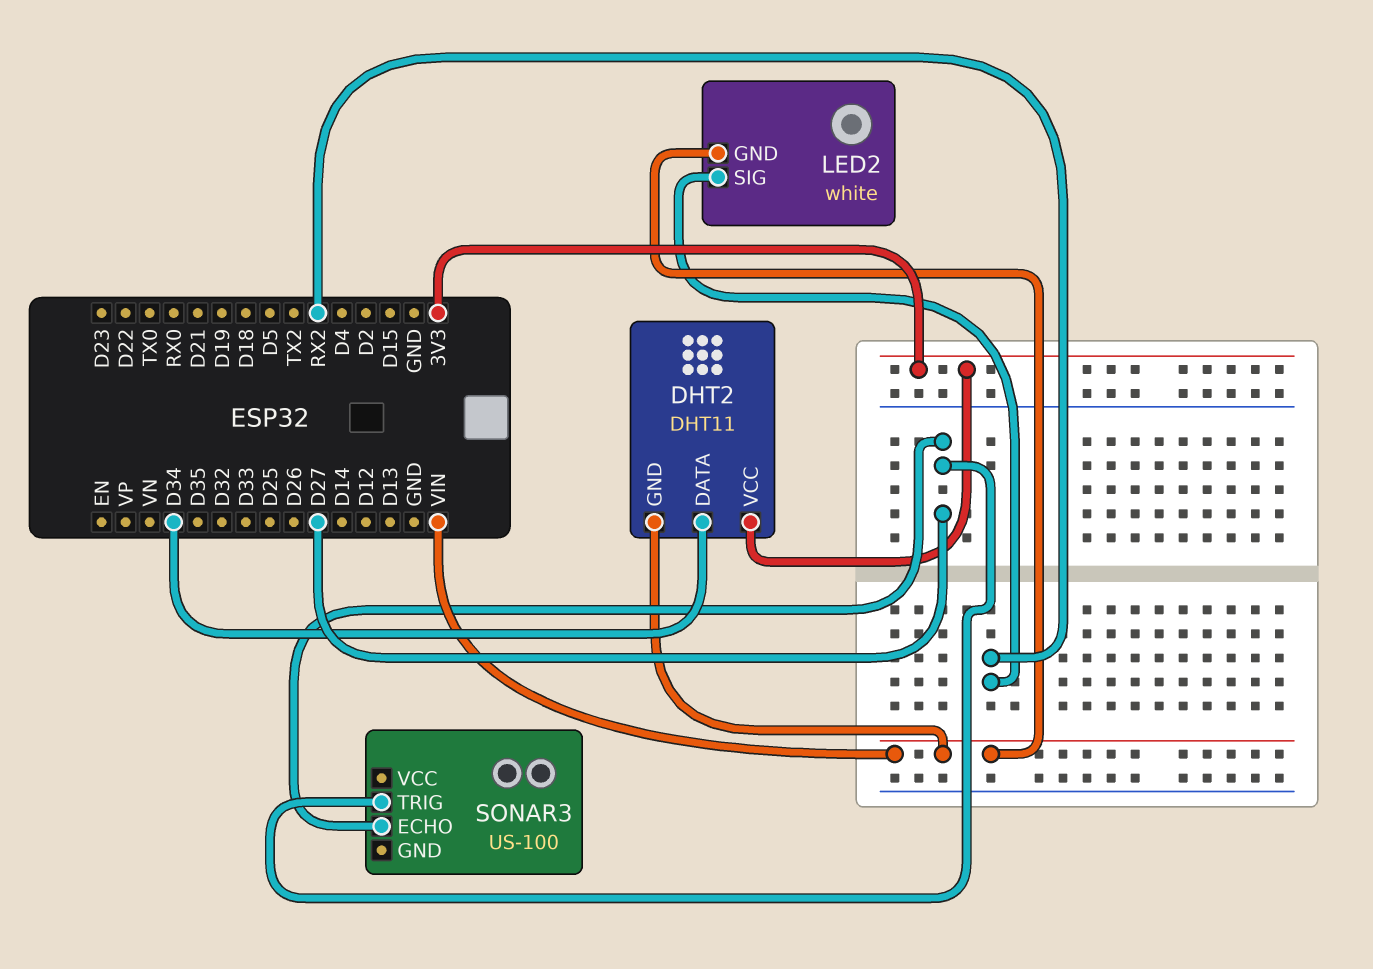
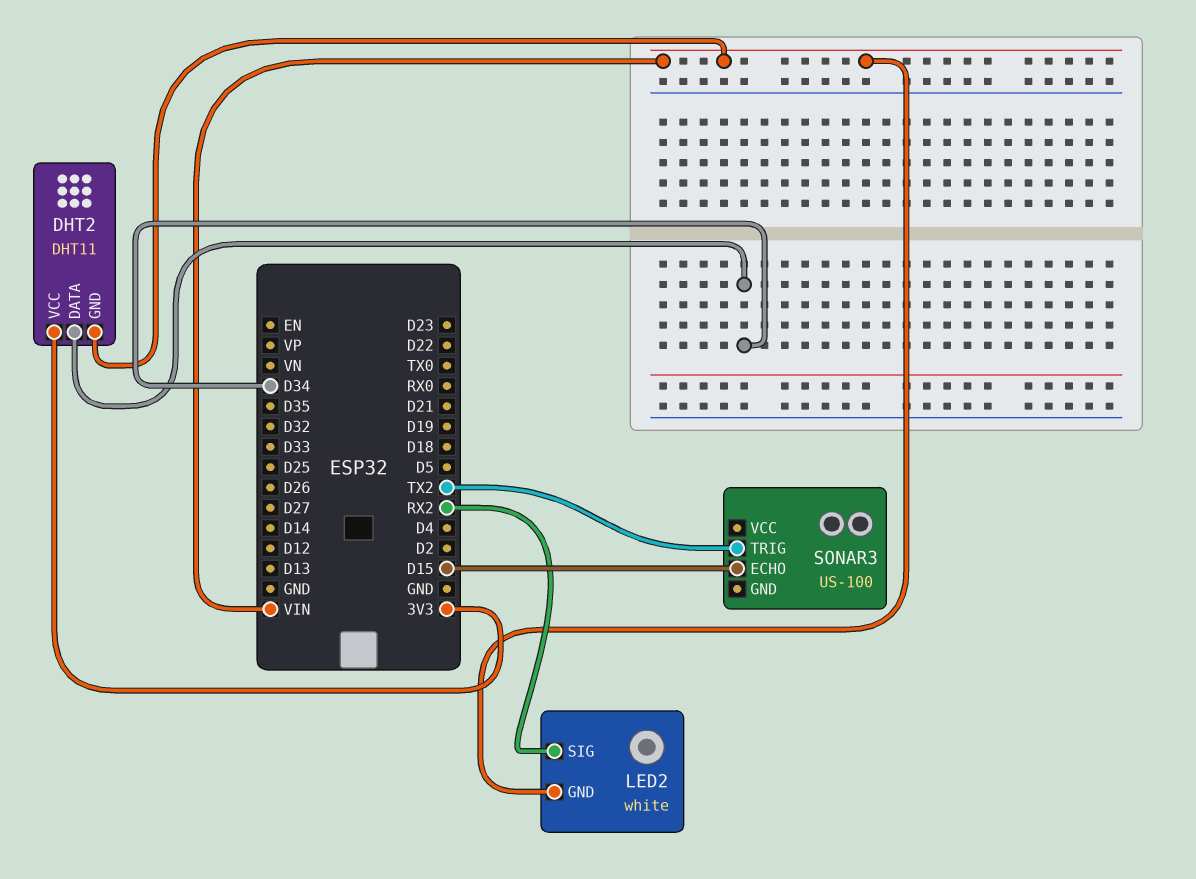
SONAR3 pin ECHO: D27 -> D15
SONAR3 pin TRIG: D27 -> TX2

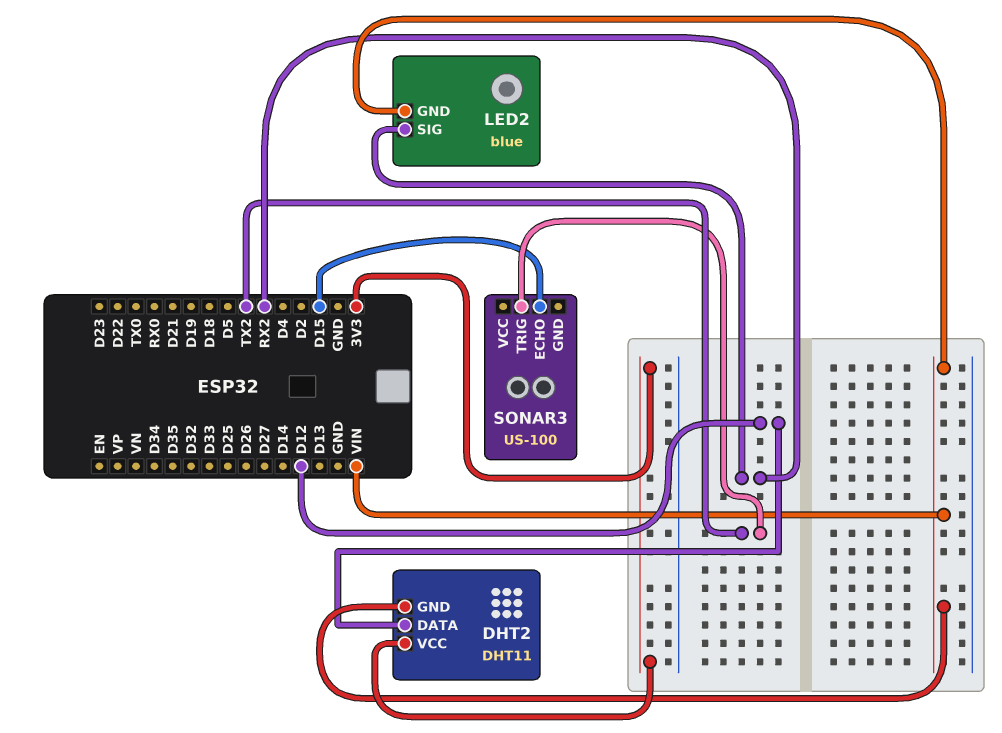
DHT2 pin DATA: D34 -> D12
LED2: white -> blue

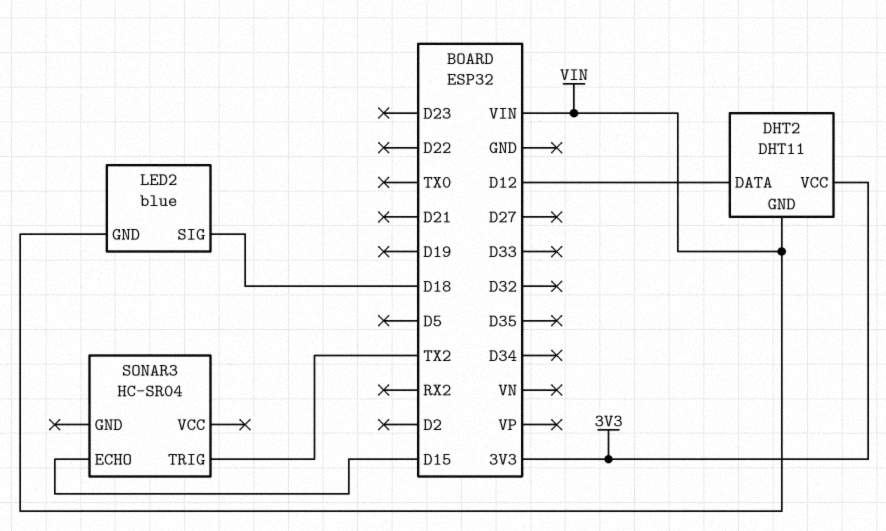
LED2 pin SIG: RX2 -> D18
SONAR3: US-100 -> HC-SR04

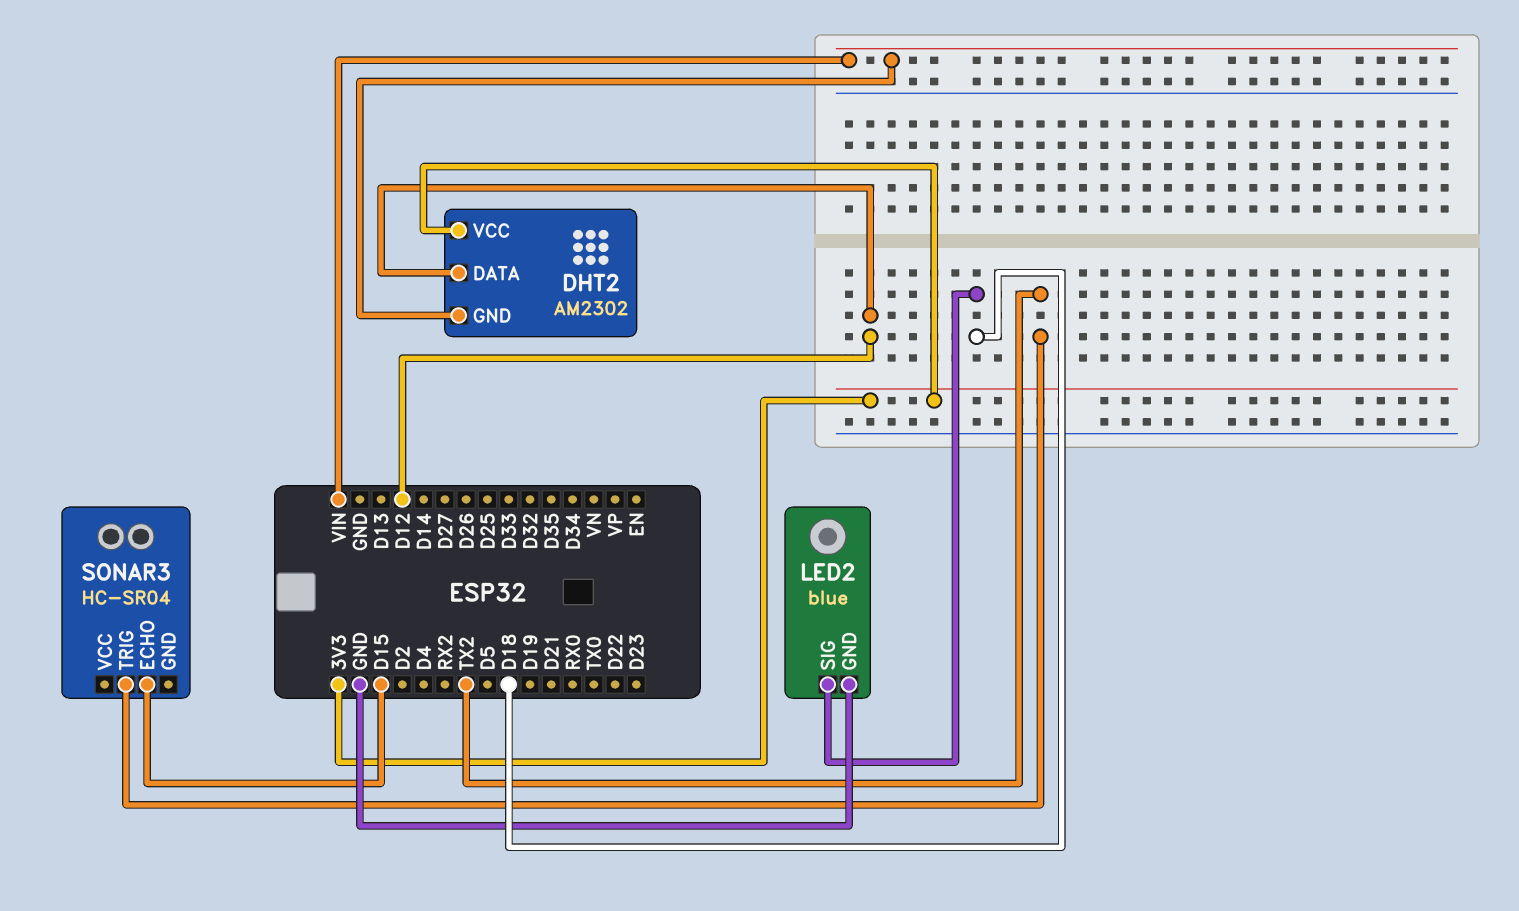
DHT2: DHT11 -> AM2302
LED2 pin GND: VIN -> GND

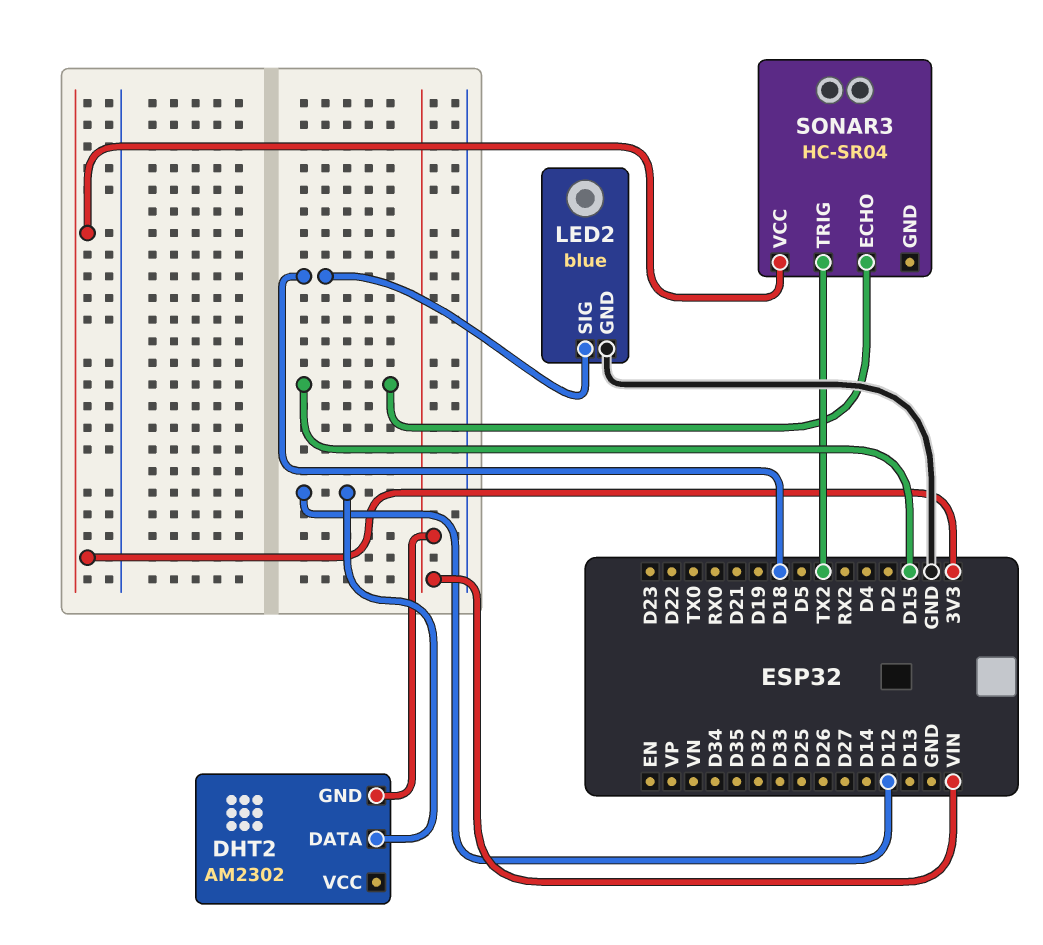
DHT2 pin VCC: 3V3 -> none
SONAR3 pin VCC: none -> 3V3

